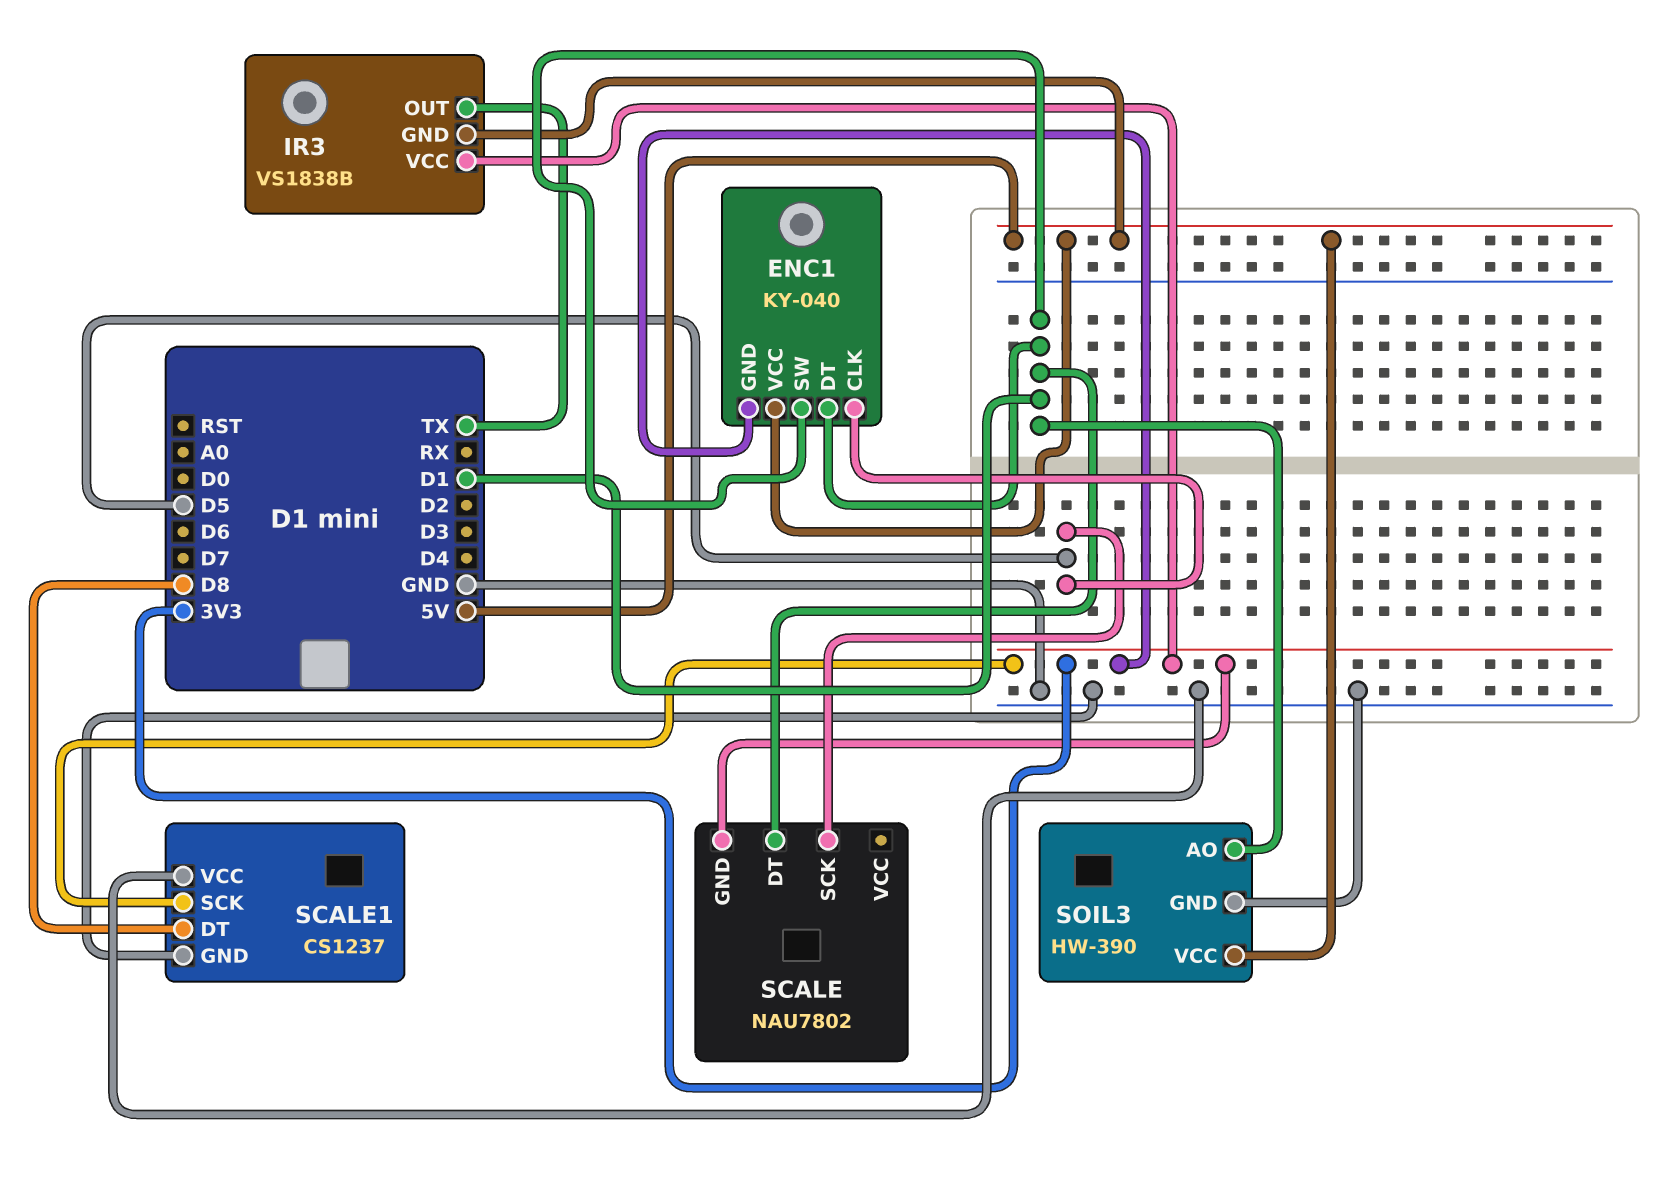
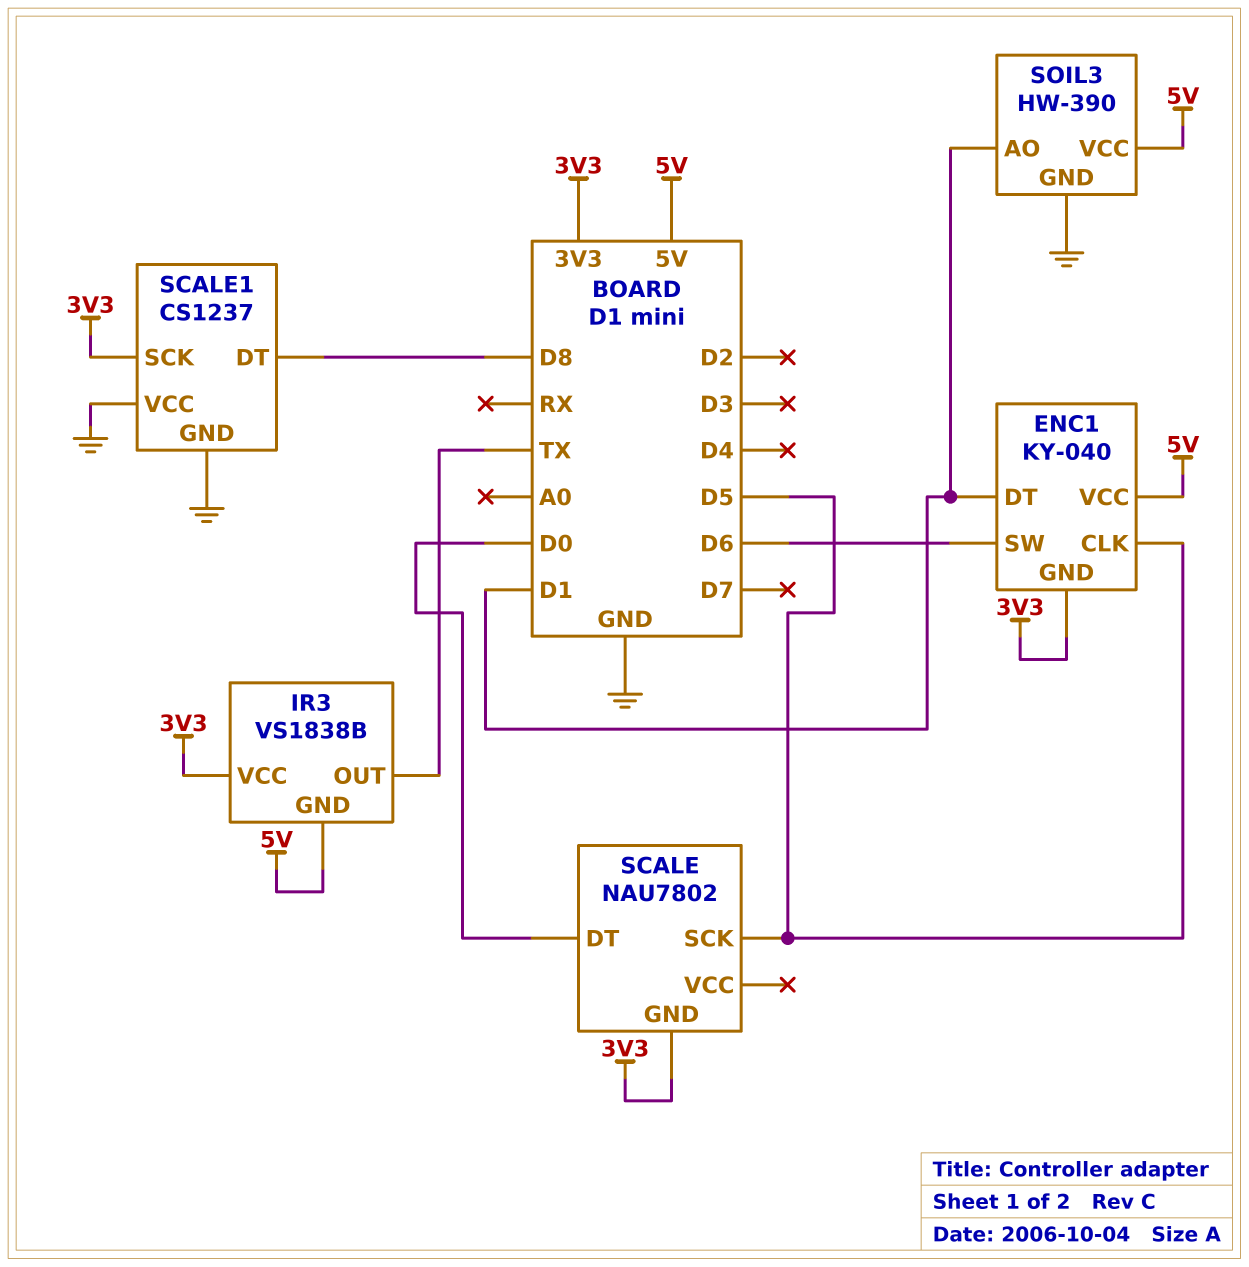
ENC1 pin SW: D1 -> D6
SCALE pin DT: D1 -> D0

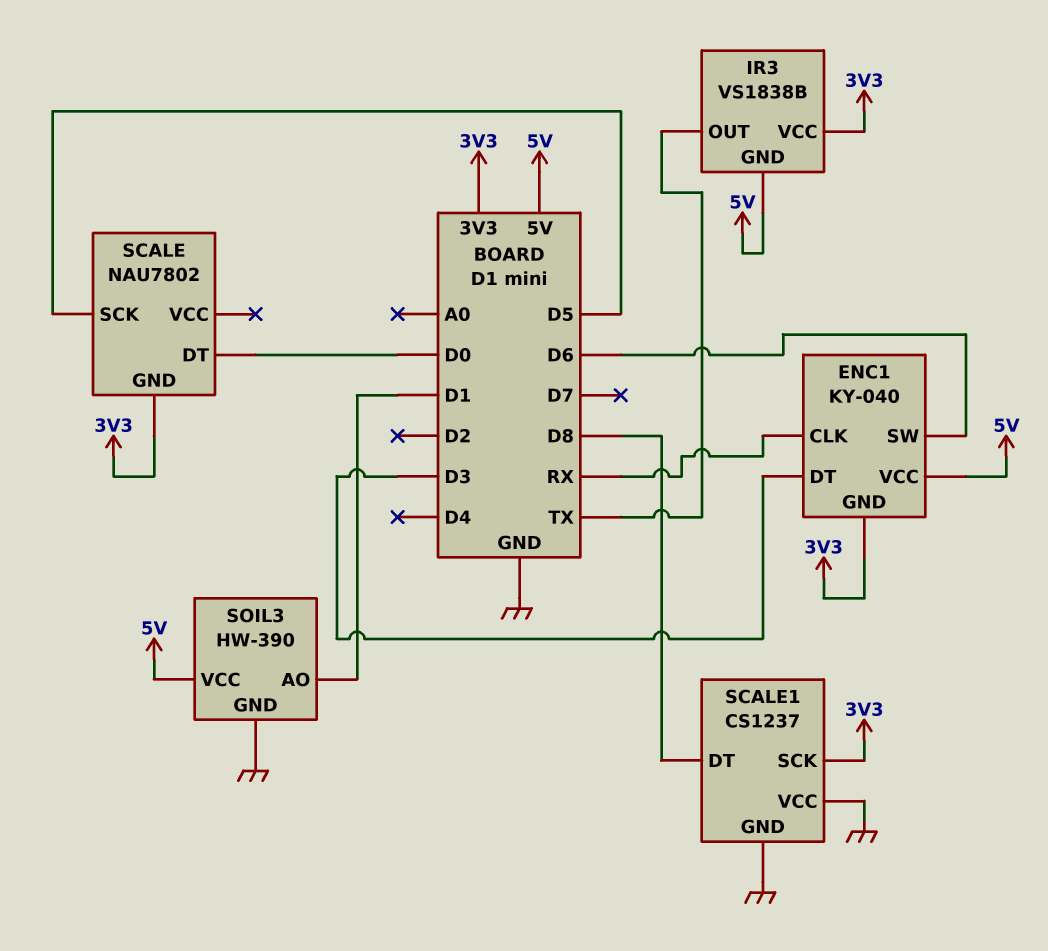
ENC1 pin CLK: D5 -> RX
ENC1 pin DT: D1 -> D3

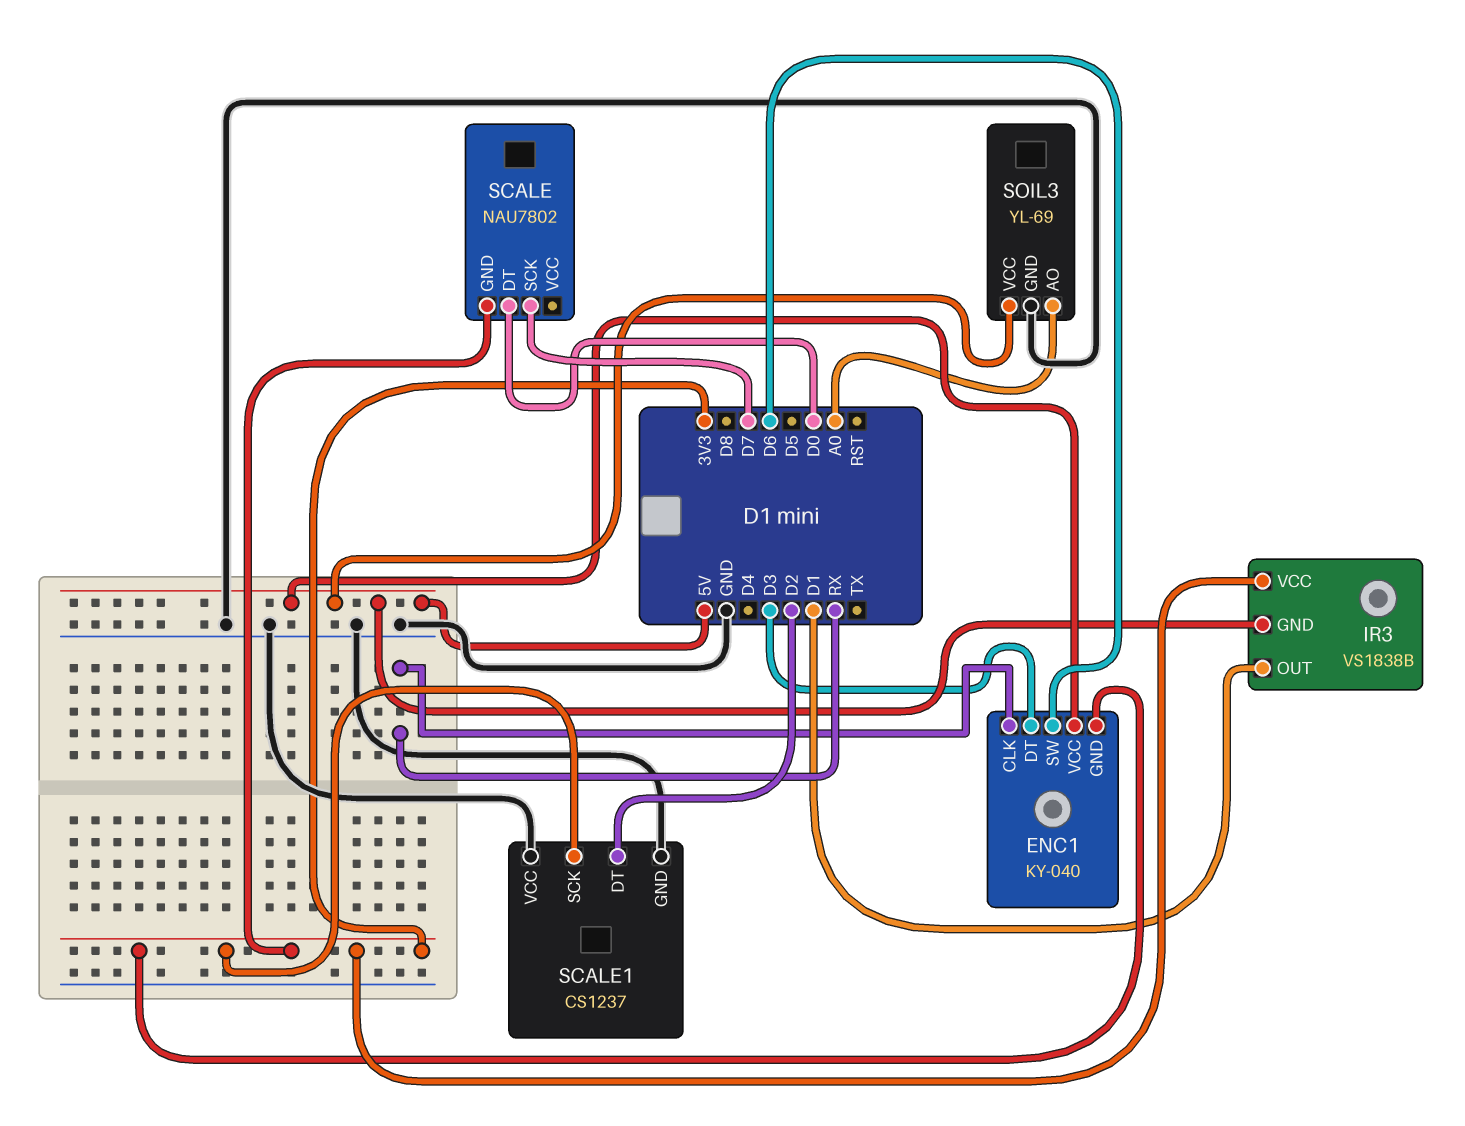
IR3 pin OUT: TX -> D1
SCALE pin SCK: D5 -> D7
SCALE1 pin DT: D8 -> D2
SOIL3: HW-390 -> YL-69
SOIL3 pin AO: D1 -> A0

